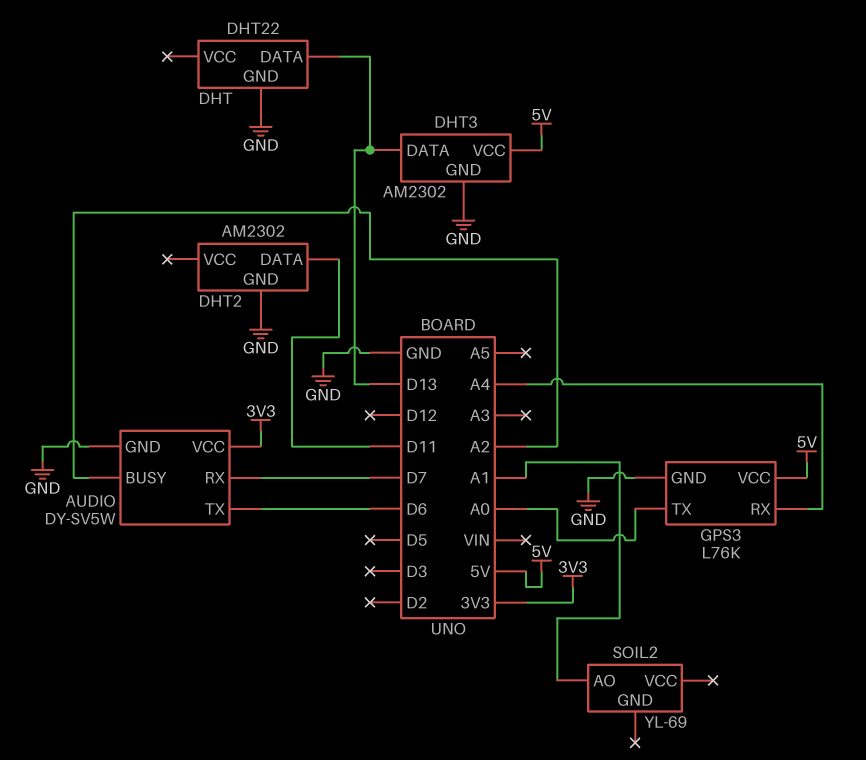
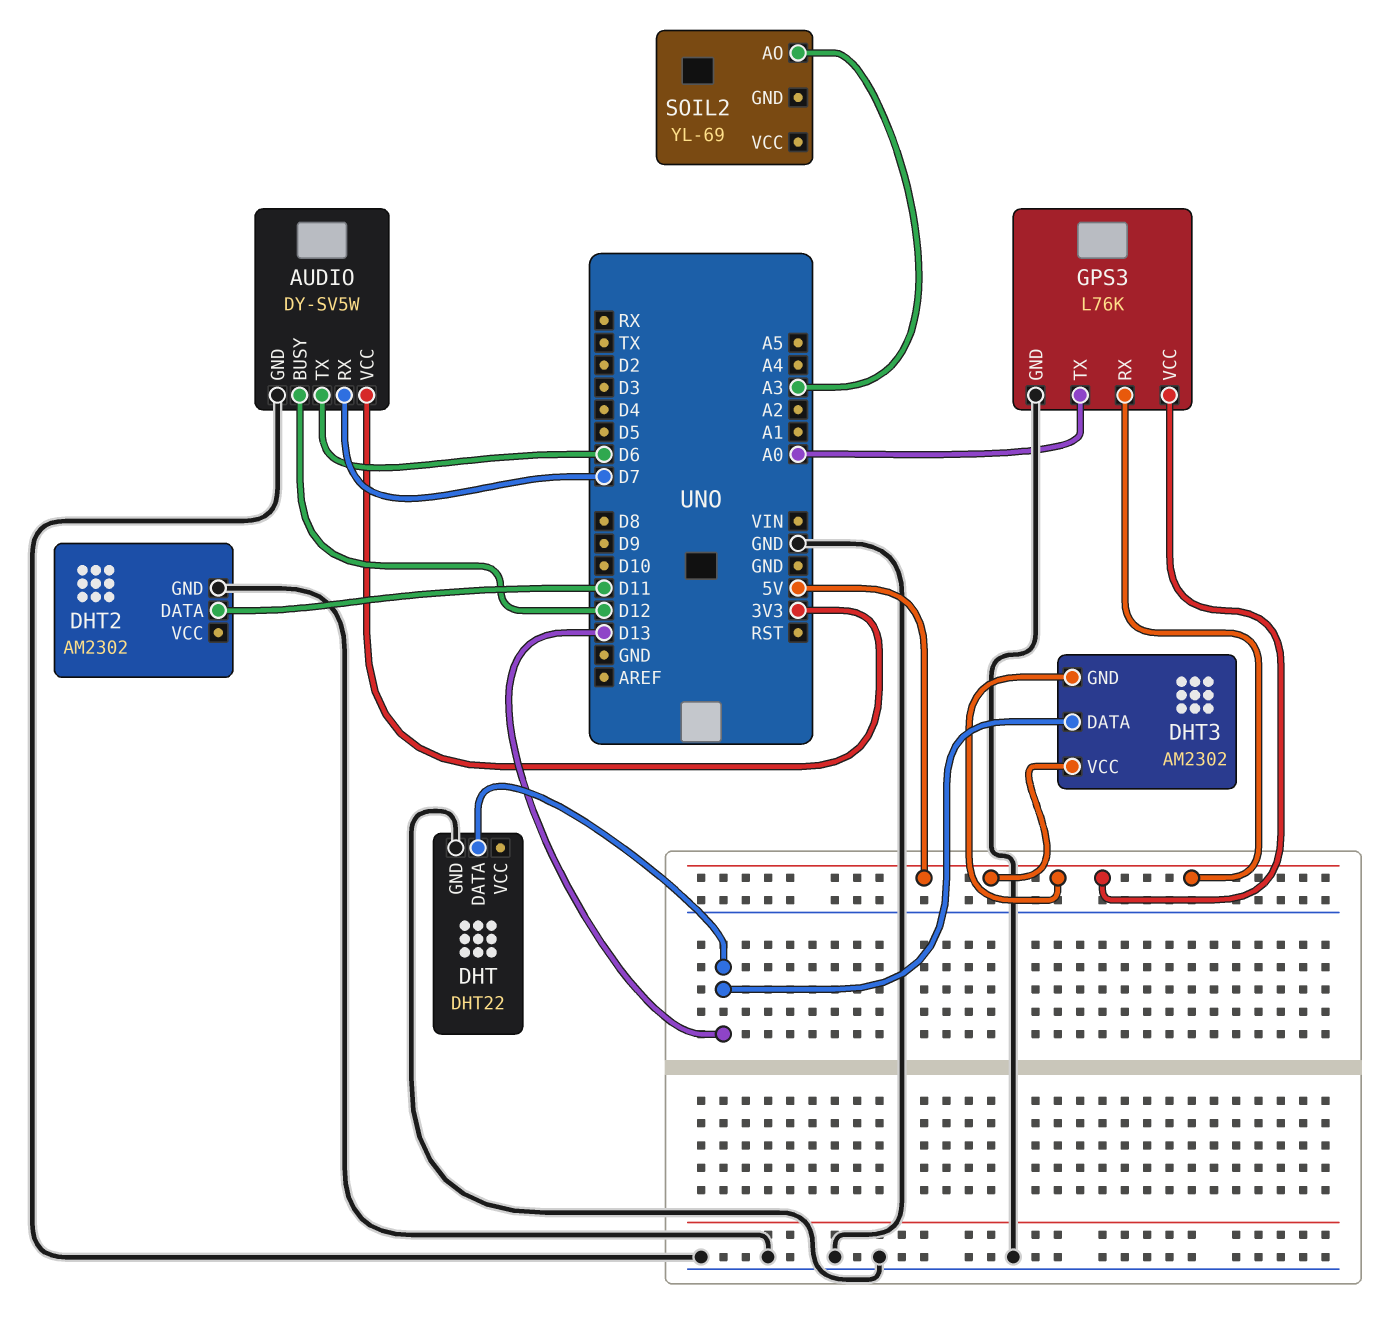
AUDIO pin BUSY: A2 -> D12
DHT3 pin GND: GND -> 5V
GPS3 pin RX: A4 -> 5V
SOIL2 pin AO: A1 -> A3

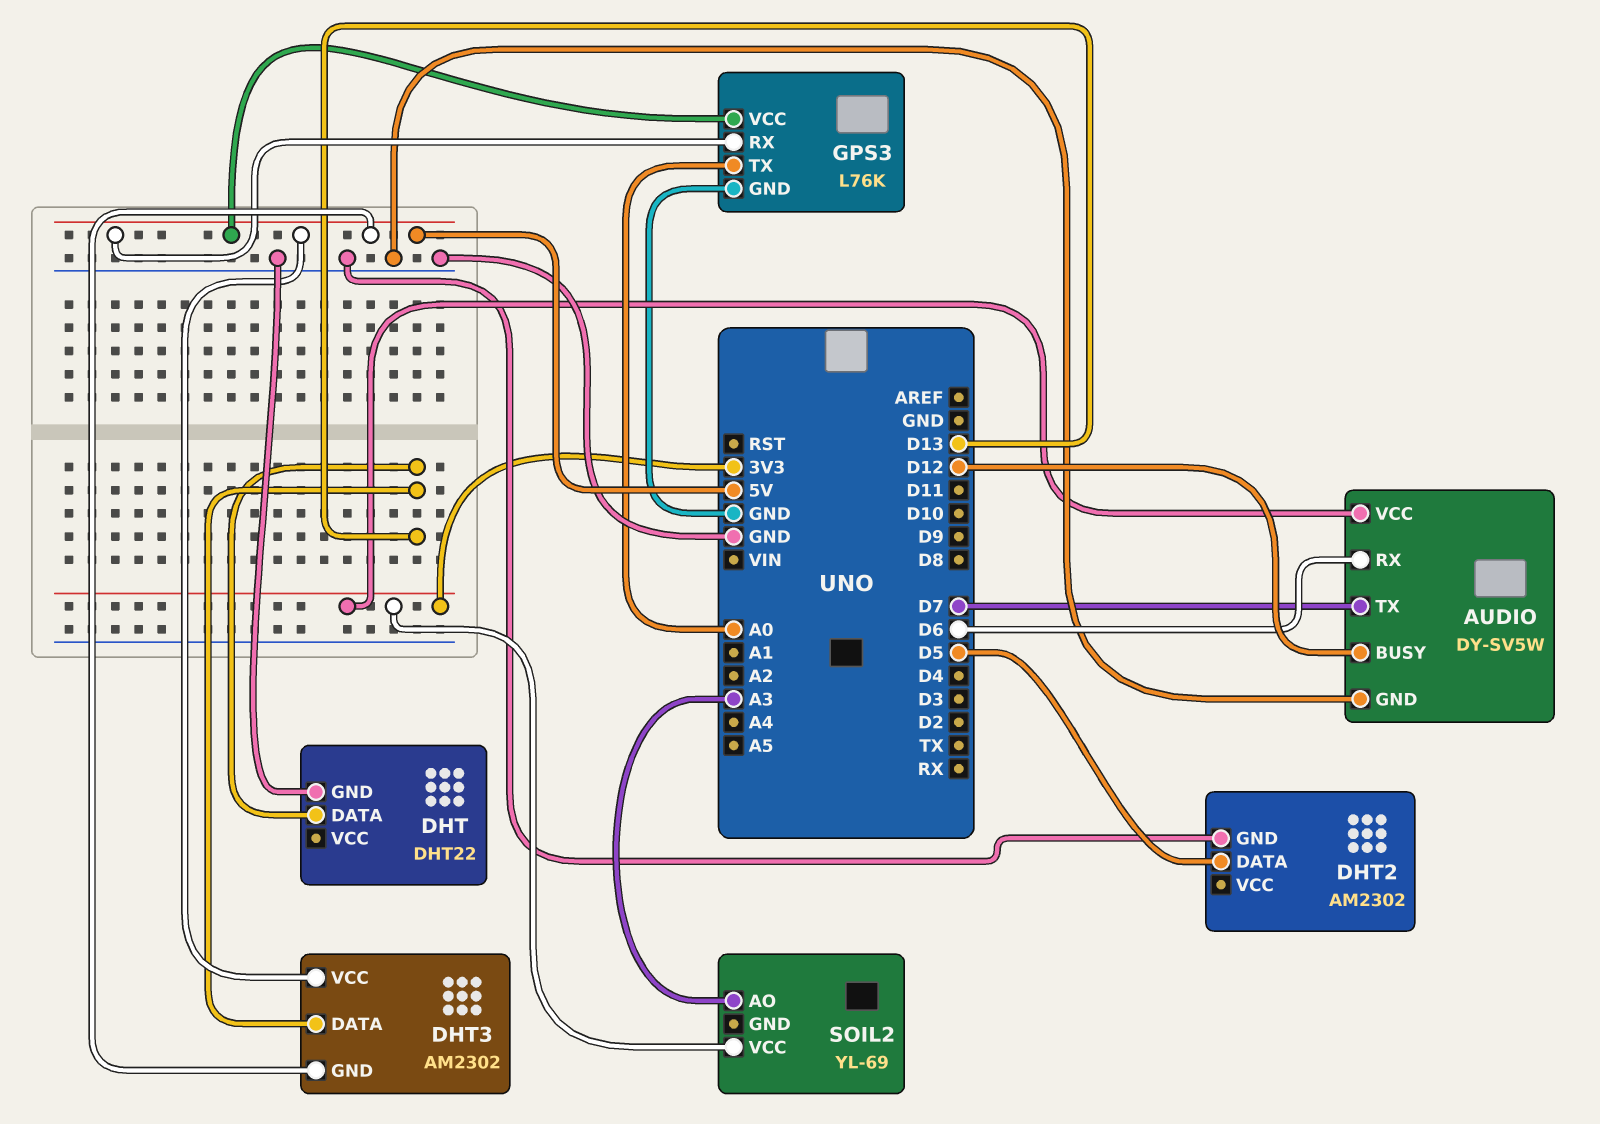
AUDIO pin RX: D7 -> D6
AUDIO pin TX: D6 -> D7
DHT2 pin DATA: D11 -> D5
SOIL2 pin VCC: none -> 3V3

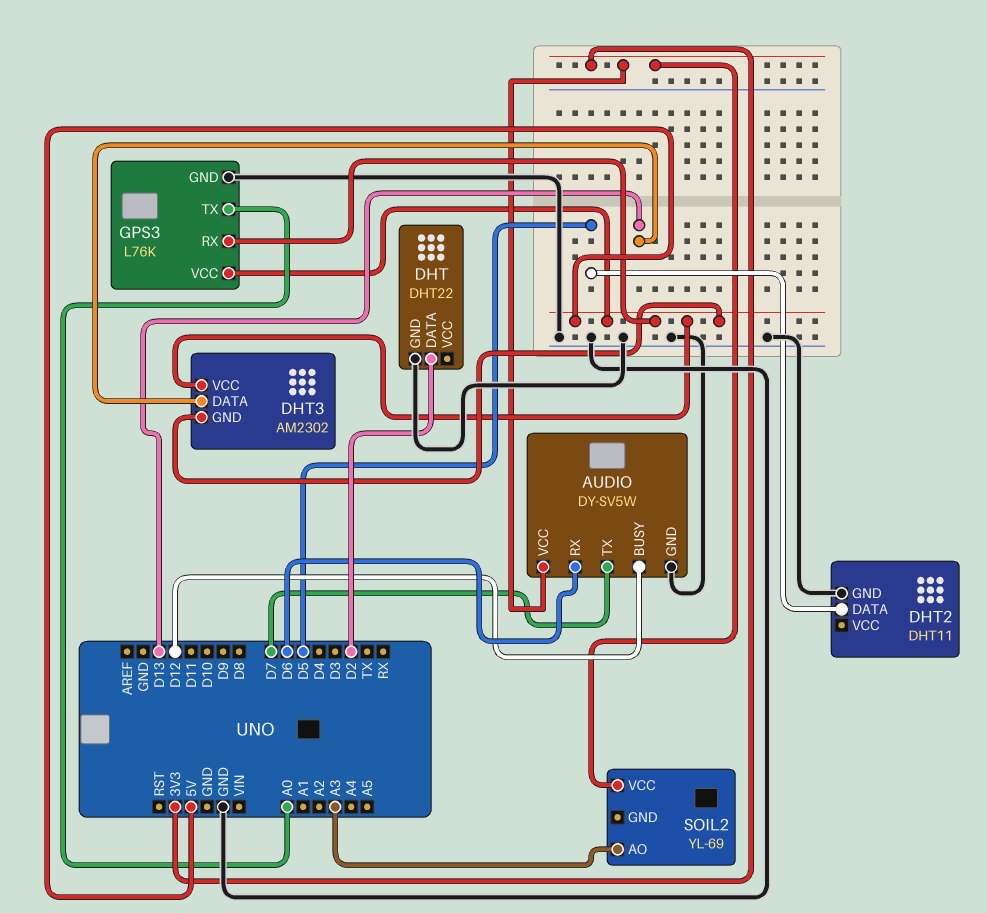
DHT pin DATA: D13 -> D2
DHT2: AM2302 -> DHT11

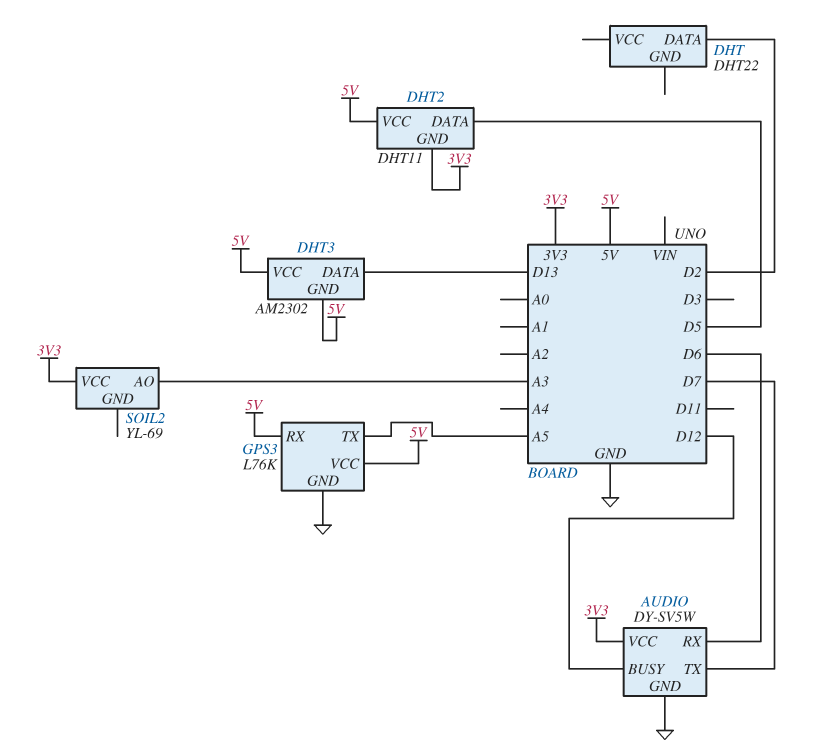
DHT pin GND: GND -> none
DHT2 pin GND: GND -> 3V3
DHT2 pin VCC: none -> 5V
GPS3 pin TX: A0 -> A5

